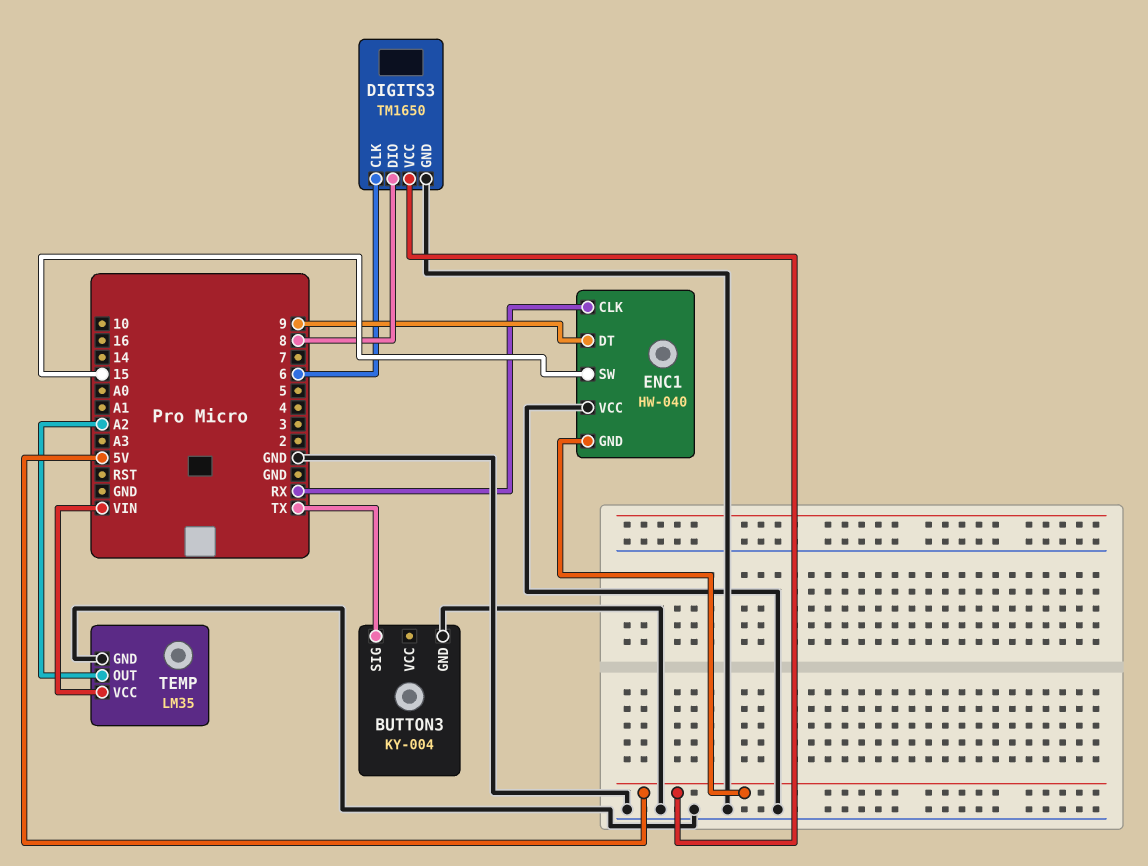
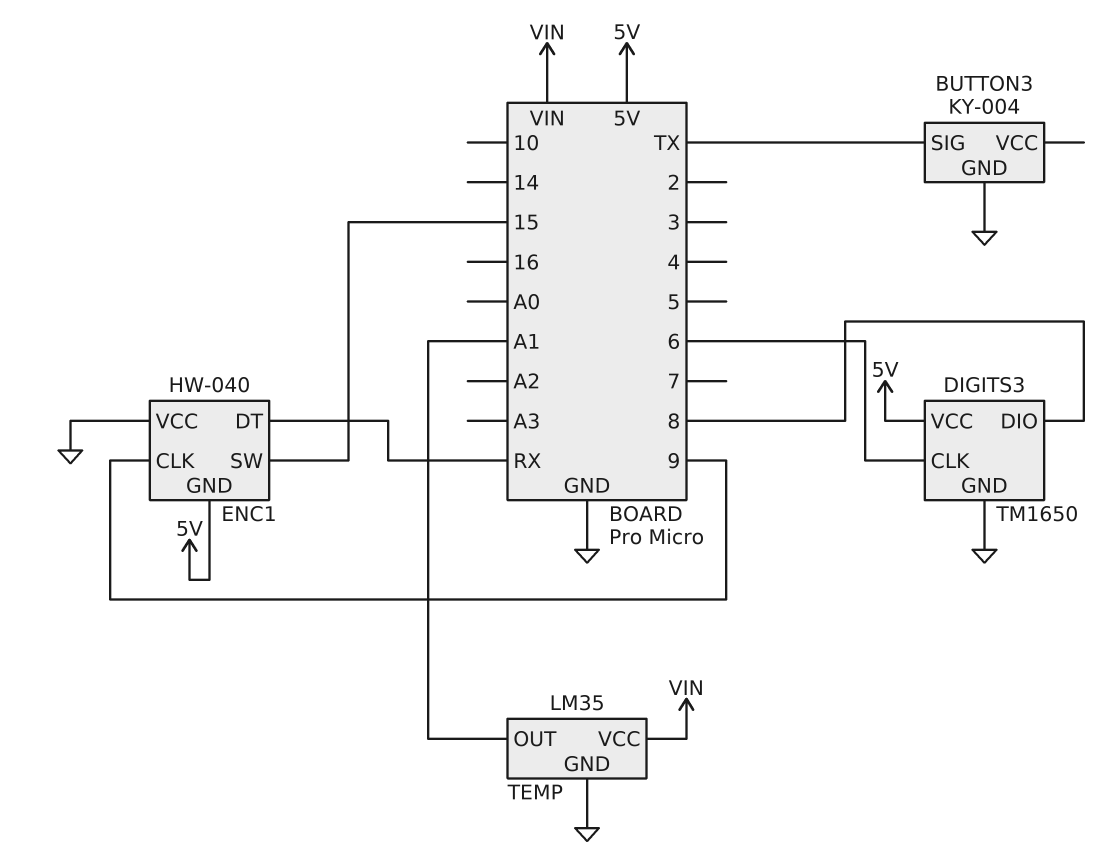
ENC1 pin CLK: RX -> 9
ENC1 pin DT: 9 -> RX
TEMP pin OUT: A2 -> A1

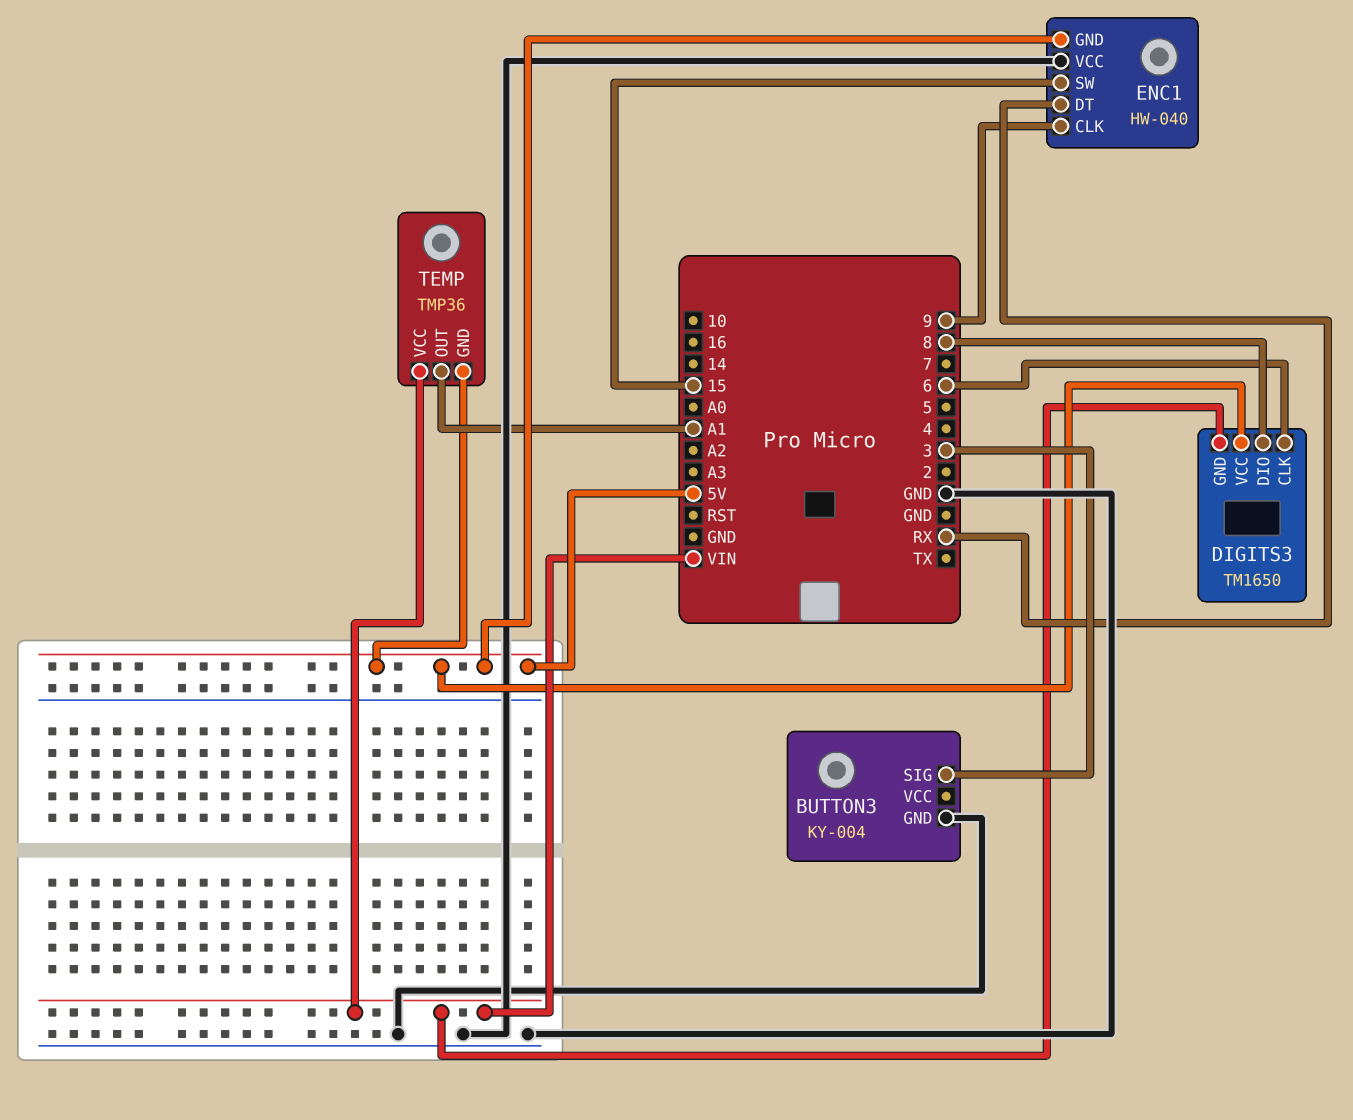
BUTTON3 pin SIG: TX -> 3
DIGITS3 pin GND: GND -> VIN
TEMP: LM35 -> TMP36
TEMP pin GND: GND -> 5V

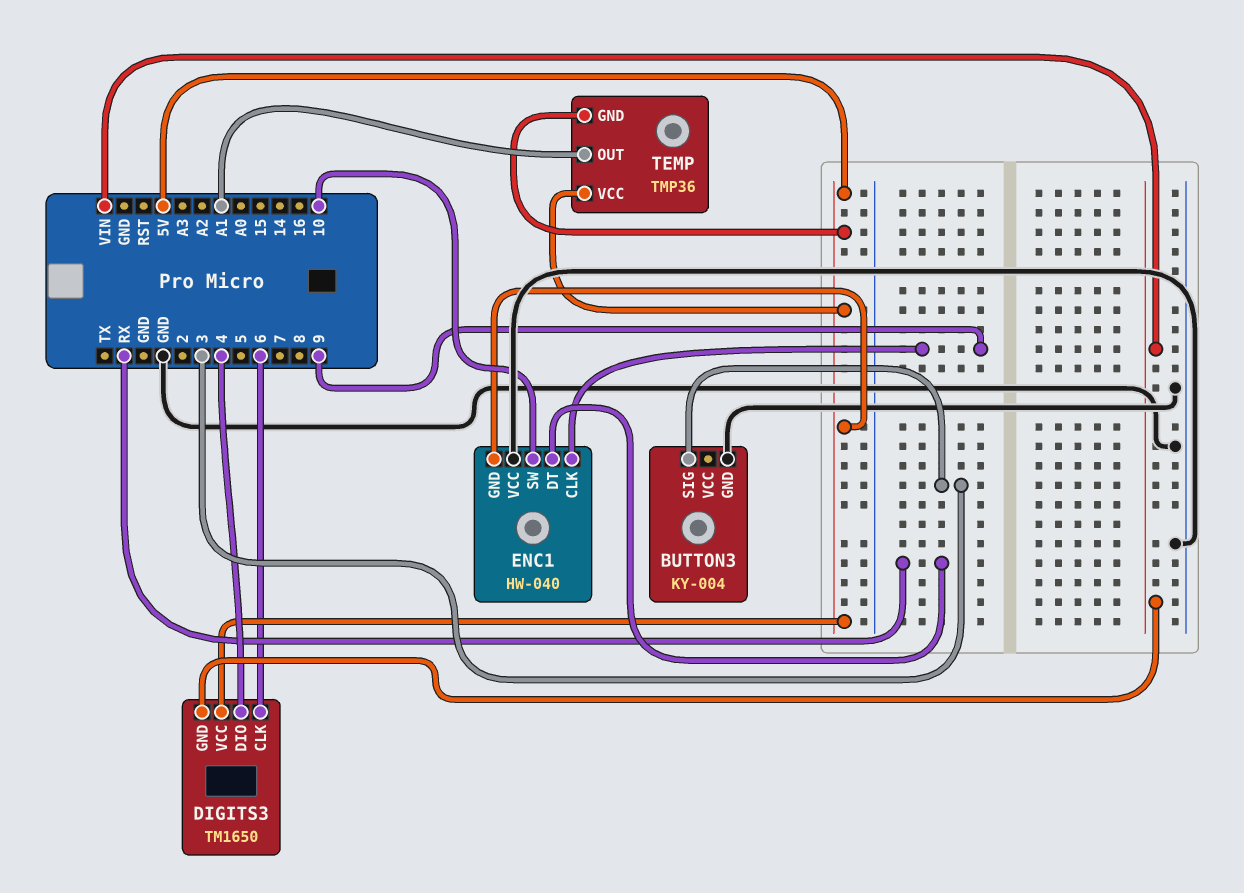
DIGITS3 pin DIO: 8 -> 4
ENC1 pin SW: 15 -> 10
TEMP pin VCC: VIN -> 5V

